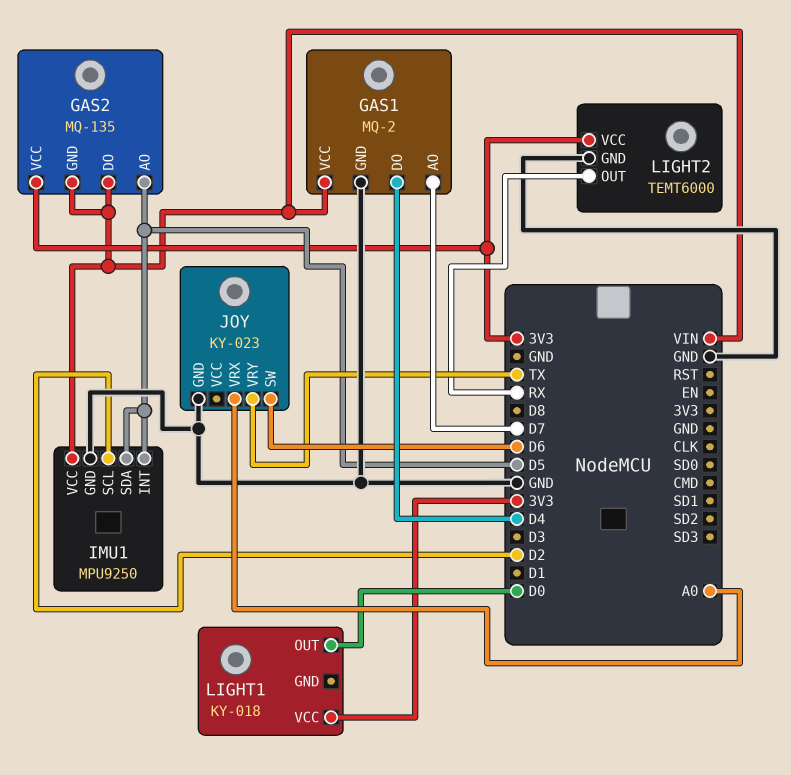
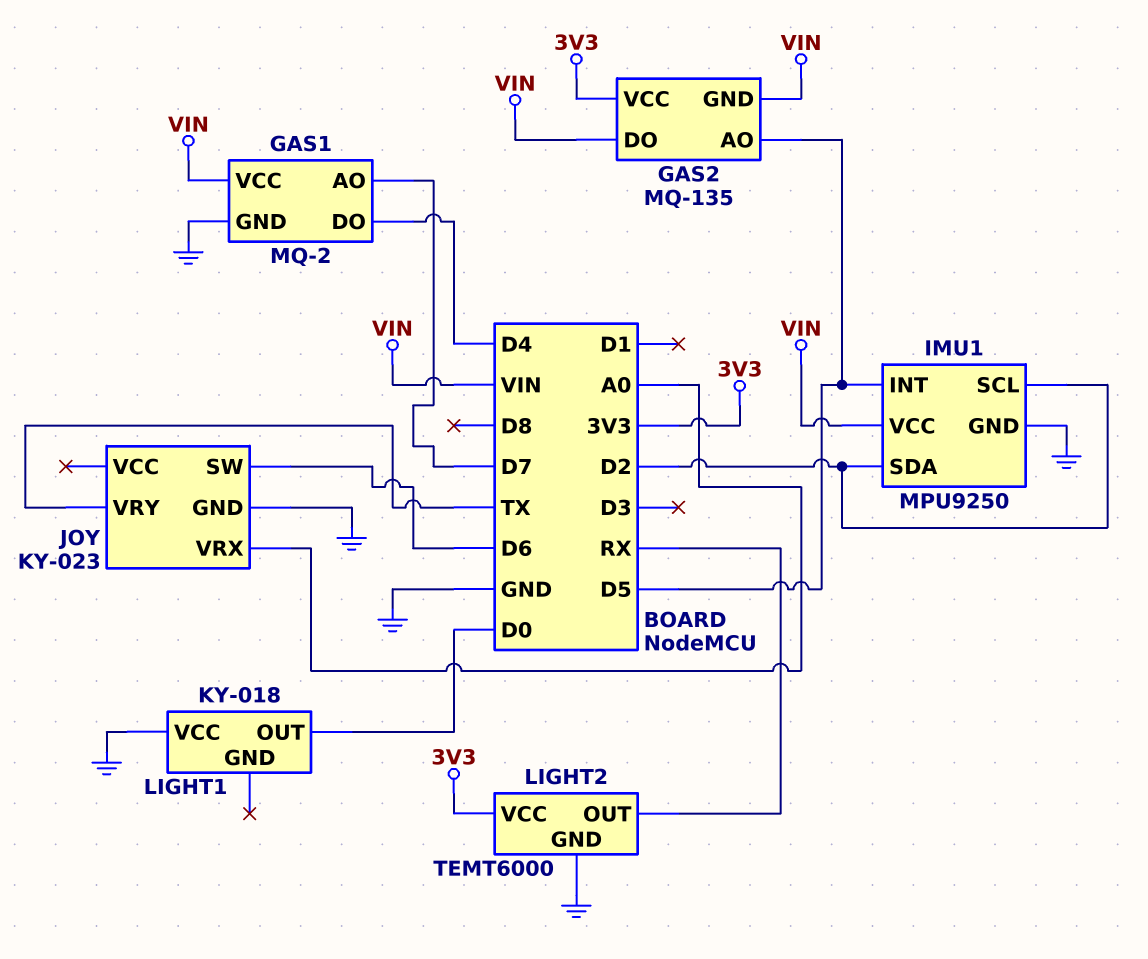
IMU1 pin SDA: D5 -> D2
LIGHT1 pin VCC: 3V3 -> GND

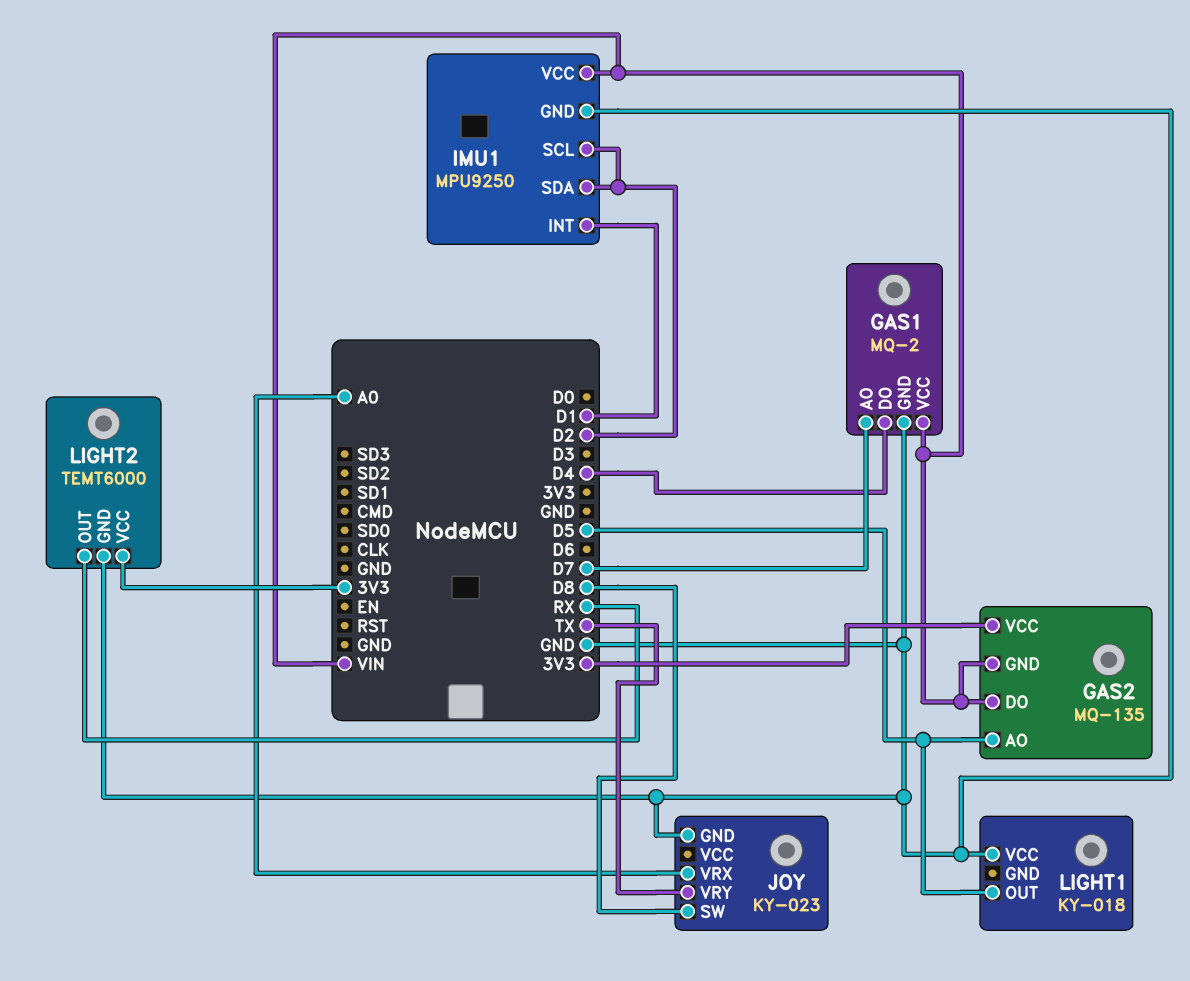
IMU1 pin INT: D5 -> D1
JOY pin SW: D6 -> D8
LIGHT1 pin OUT: D0 -> D5

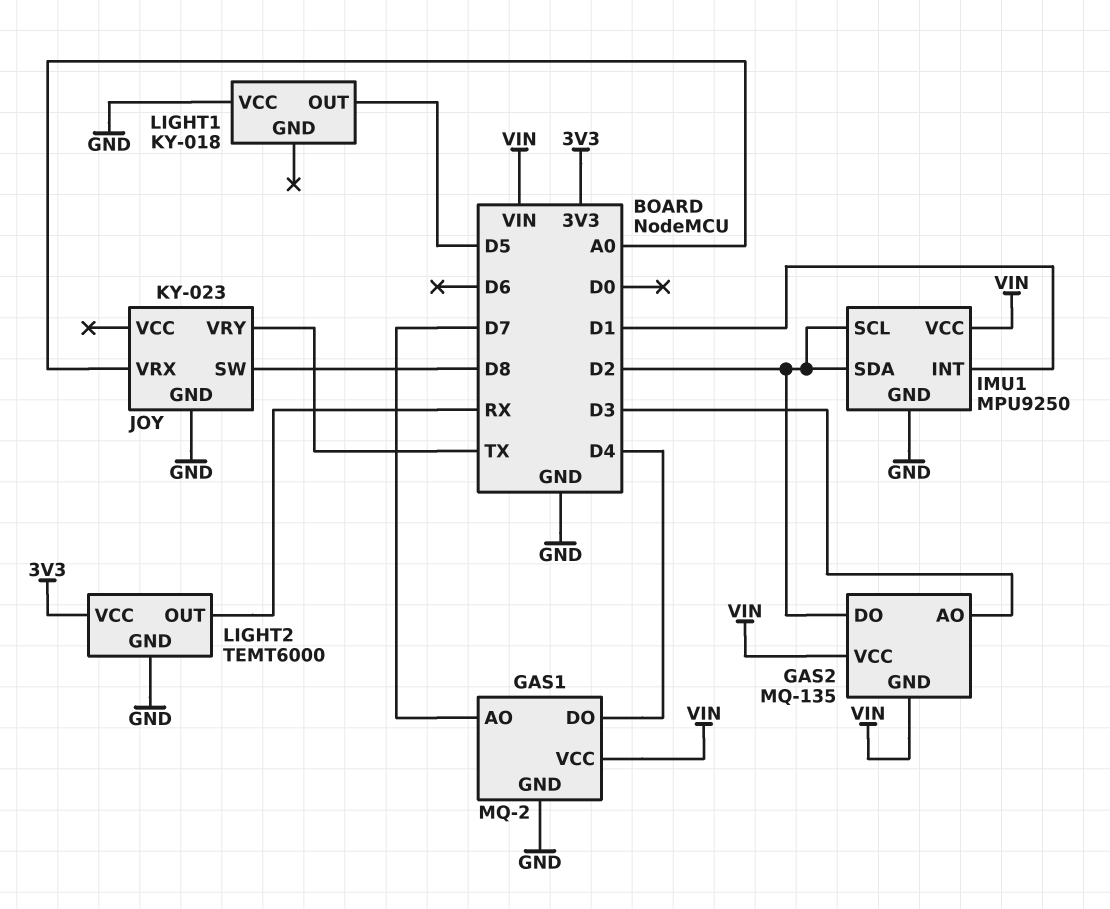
GAS2 pin AO: D5 -> D3
GAS2 pin DO: VIN -> D2
GAS2 pin VCC: 3V3 -> VIN

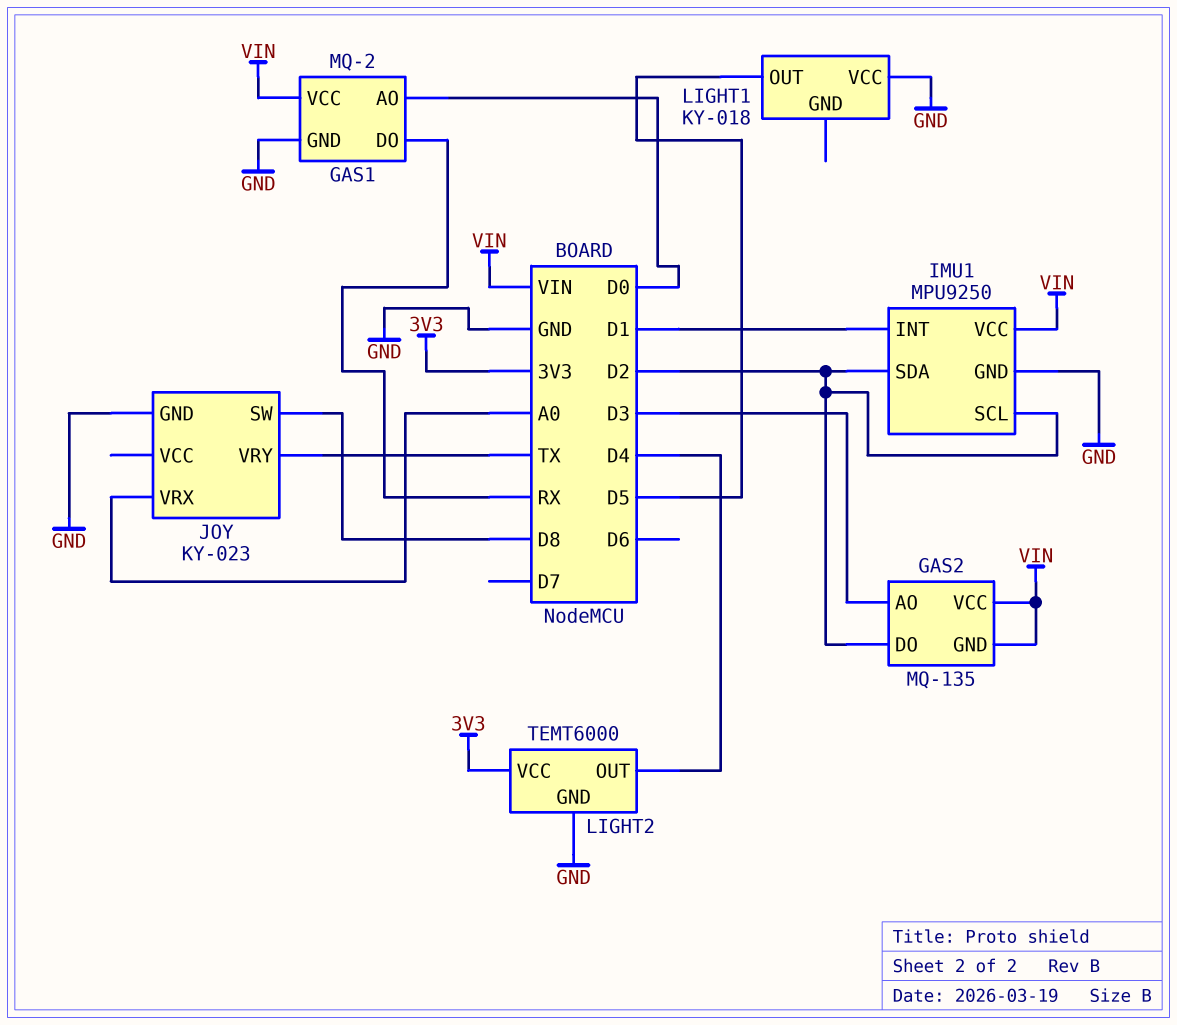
GAS1 pin AO: D7 -> D0
GAS1 pin DO: D4 -> RX
LIGHT2 pin OUT: RX -> D4

